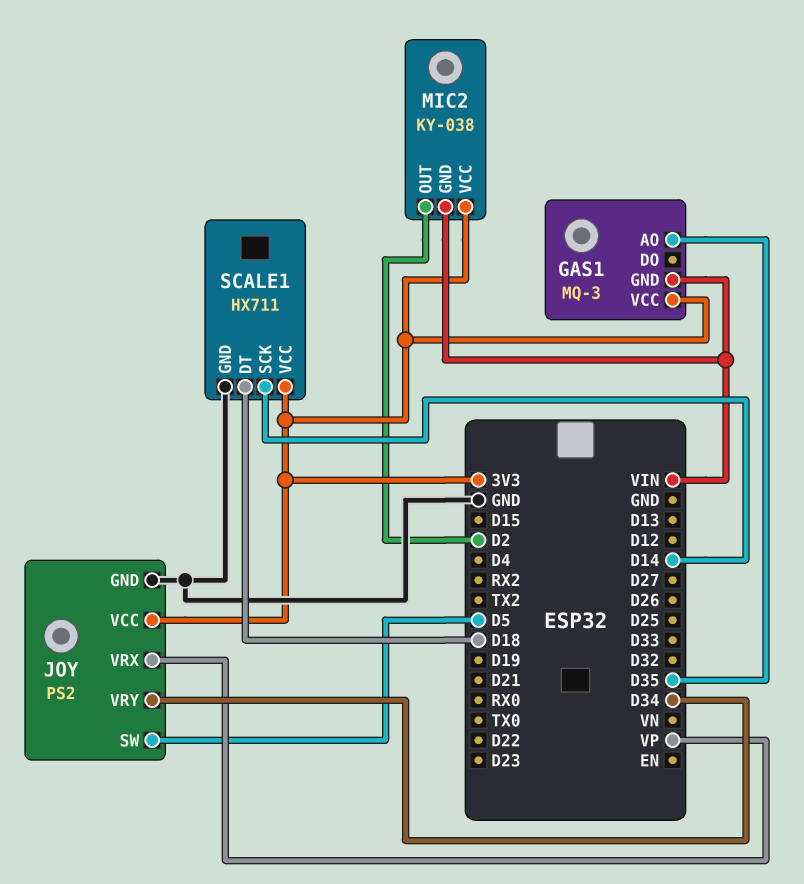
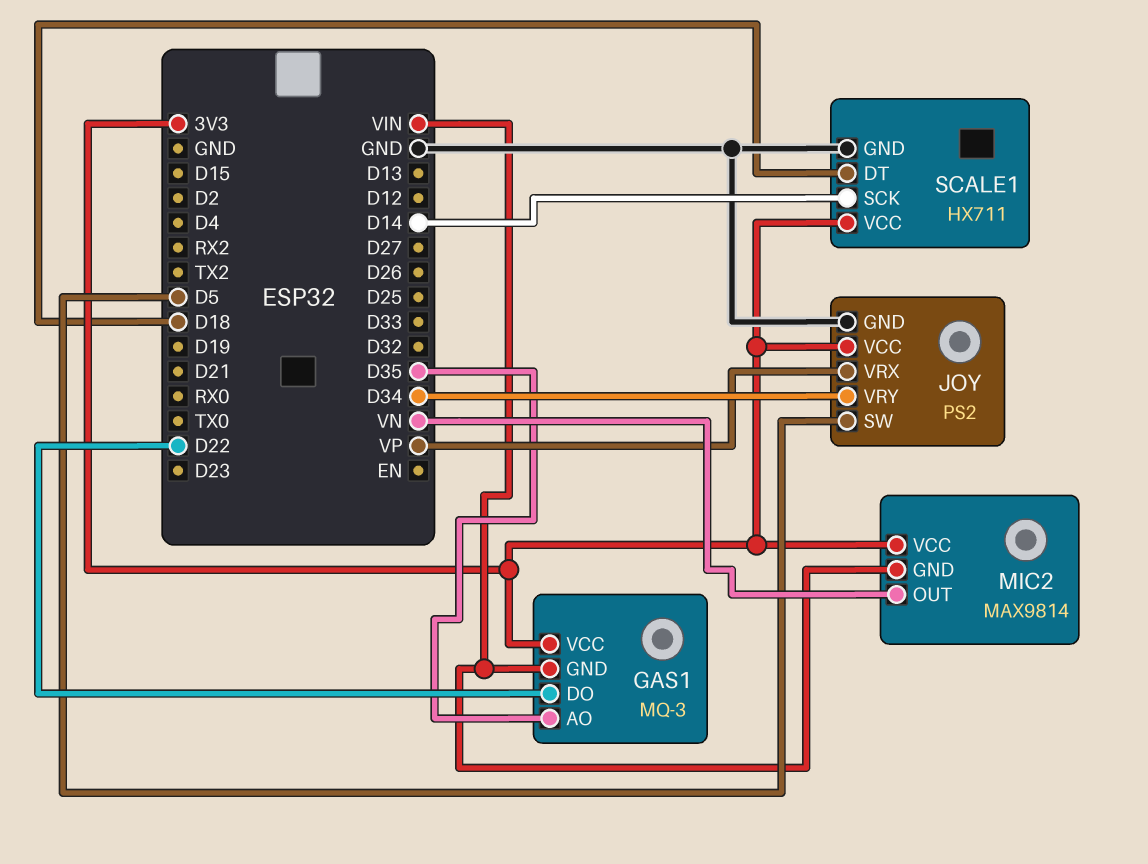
GAS1 pin DO: none -> D22
MIC2: KY-038 -> MAX9814
MIC2 pin OUT: D2 -> VN

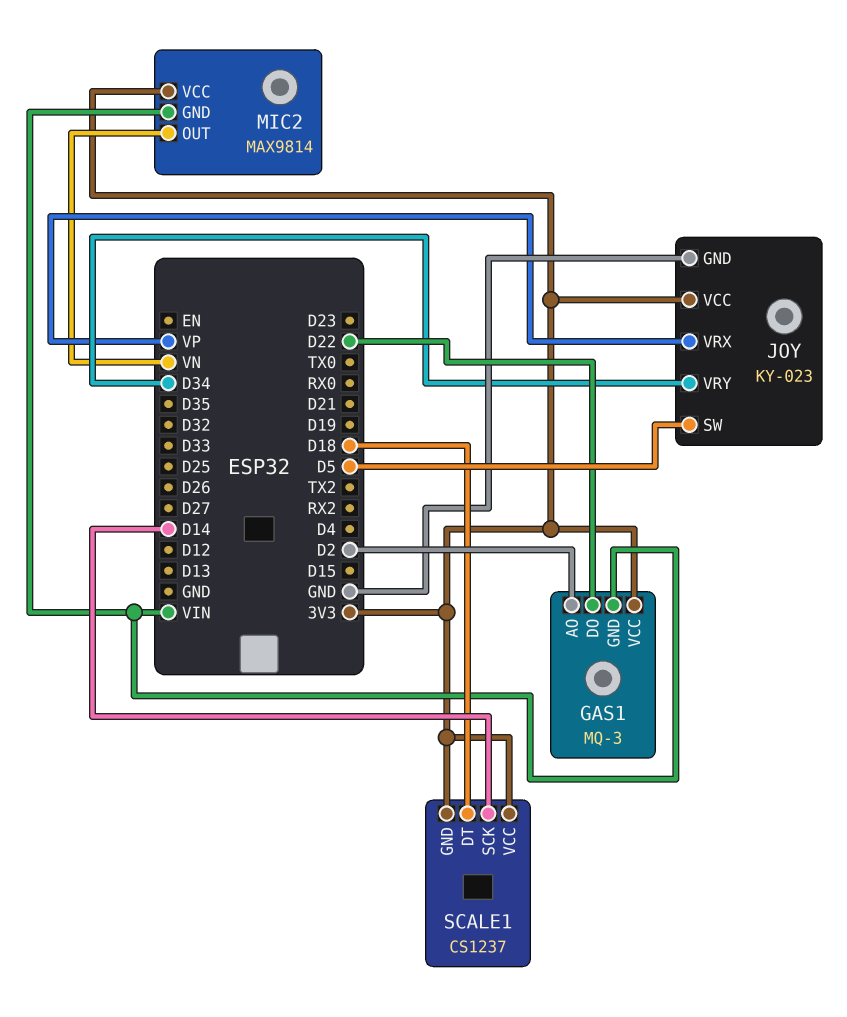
GAS1 pin AO: D35 -> D2
JOY: PS2 -> KY-023
SCALE1: HX711 -> CS1237
SCALE1 pin GND: GND -> 3V3

